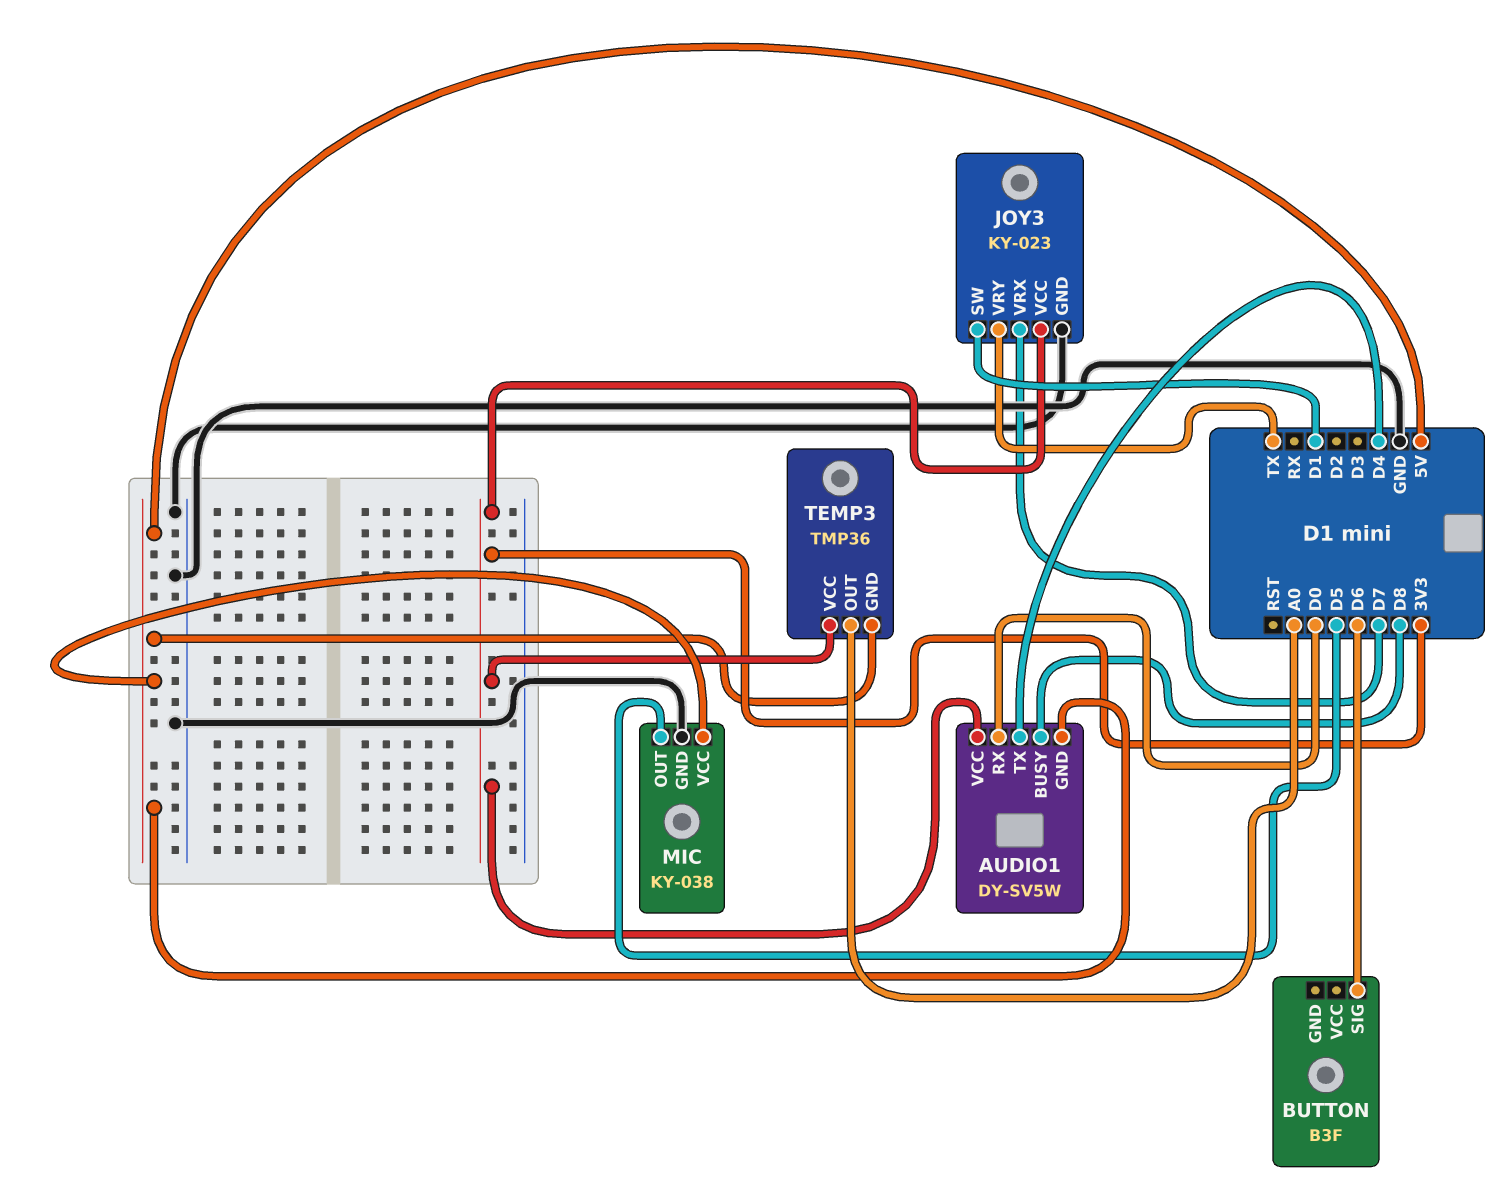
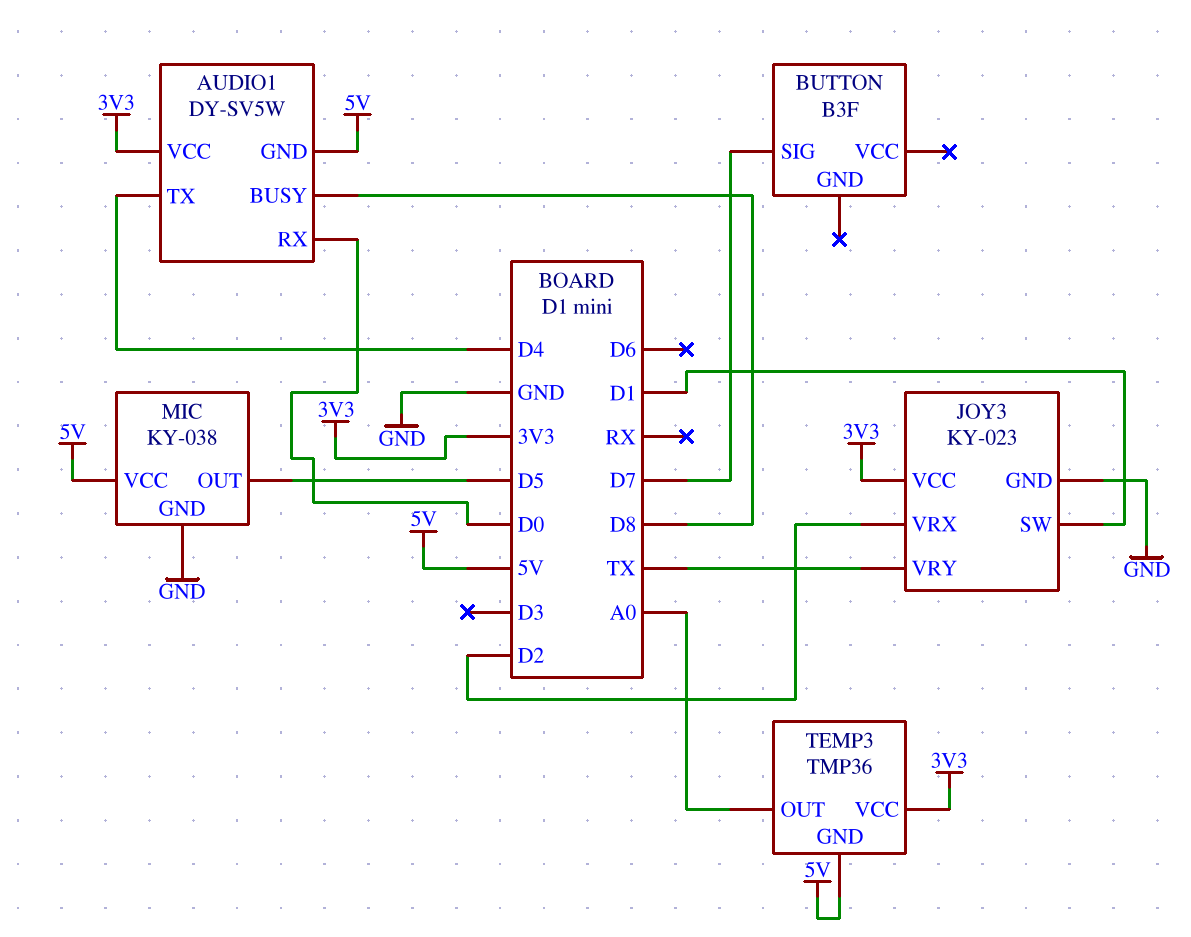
BUTTON pin SIG: D6 -> D7
JOY3 pin VRX: D7 -> D2

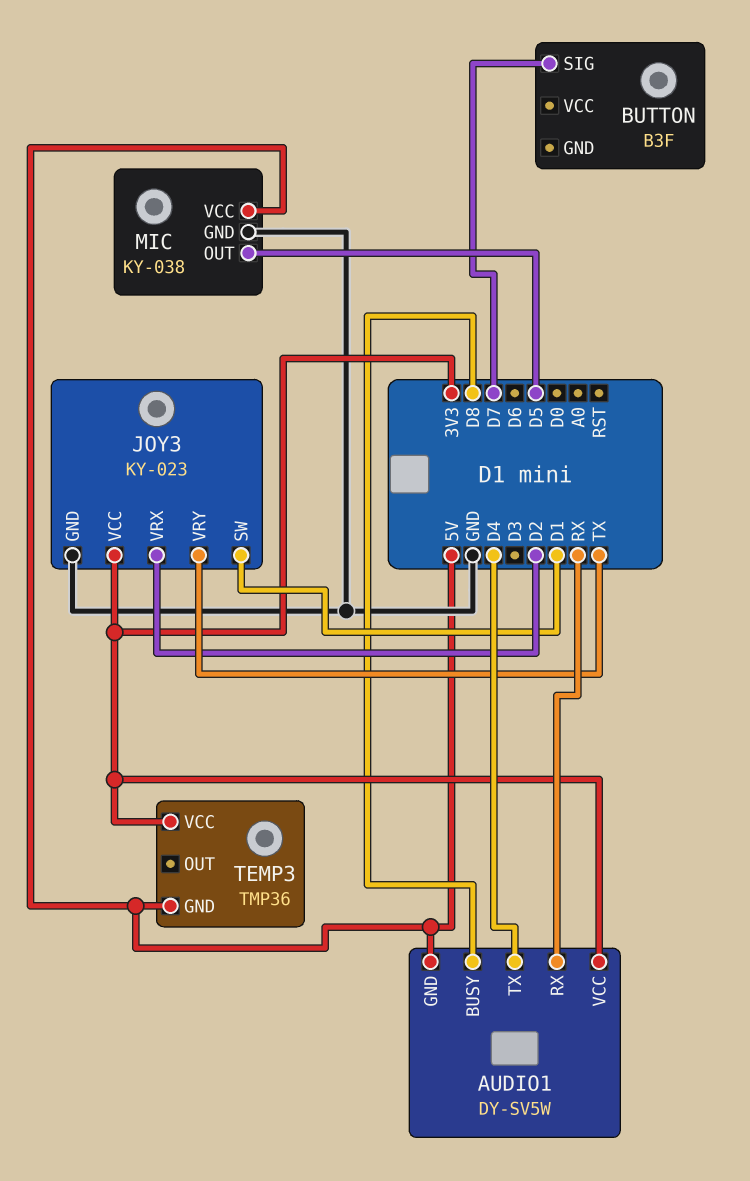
AUDIO1 pin RX: D0 -> RX
TEMP3 pin OUT: A0 -> none

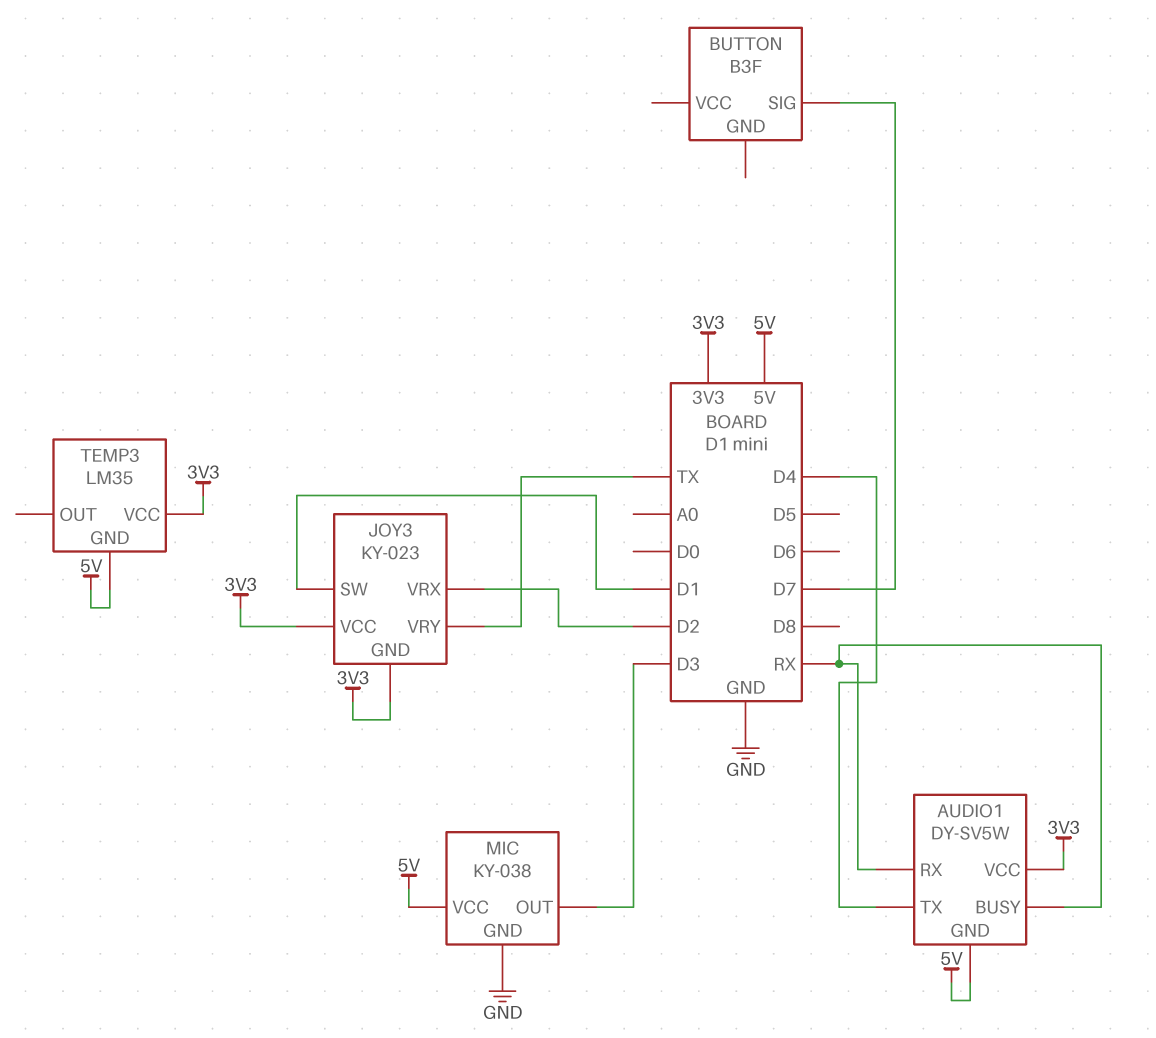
AUDIO1 pin BUSY: D8 -> RX
JOY3 pin GND: GND -> 3V3
MIC pin OUT: D5 -> D3
TEMP3: TMP36 -> LM35

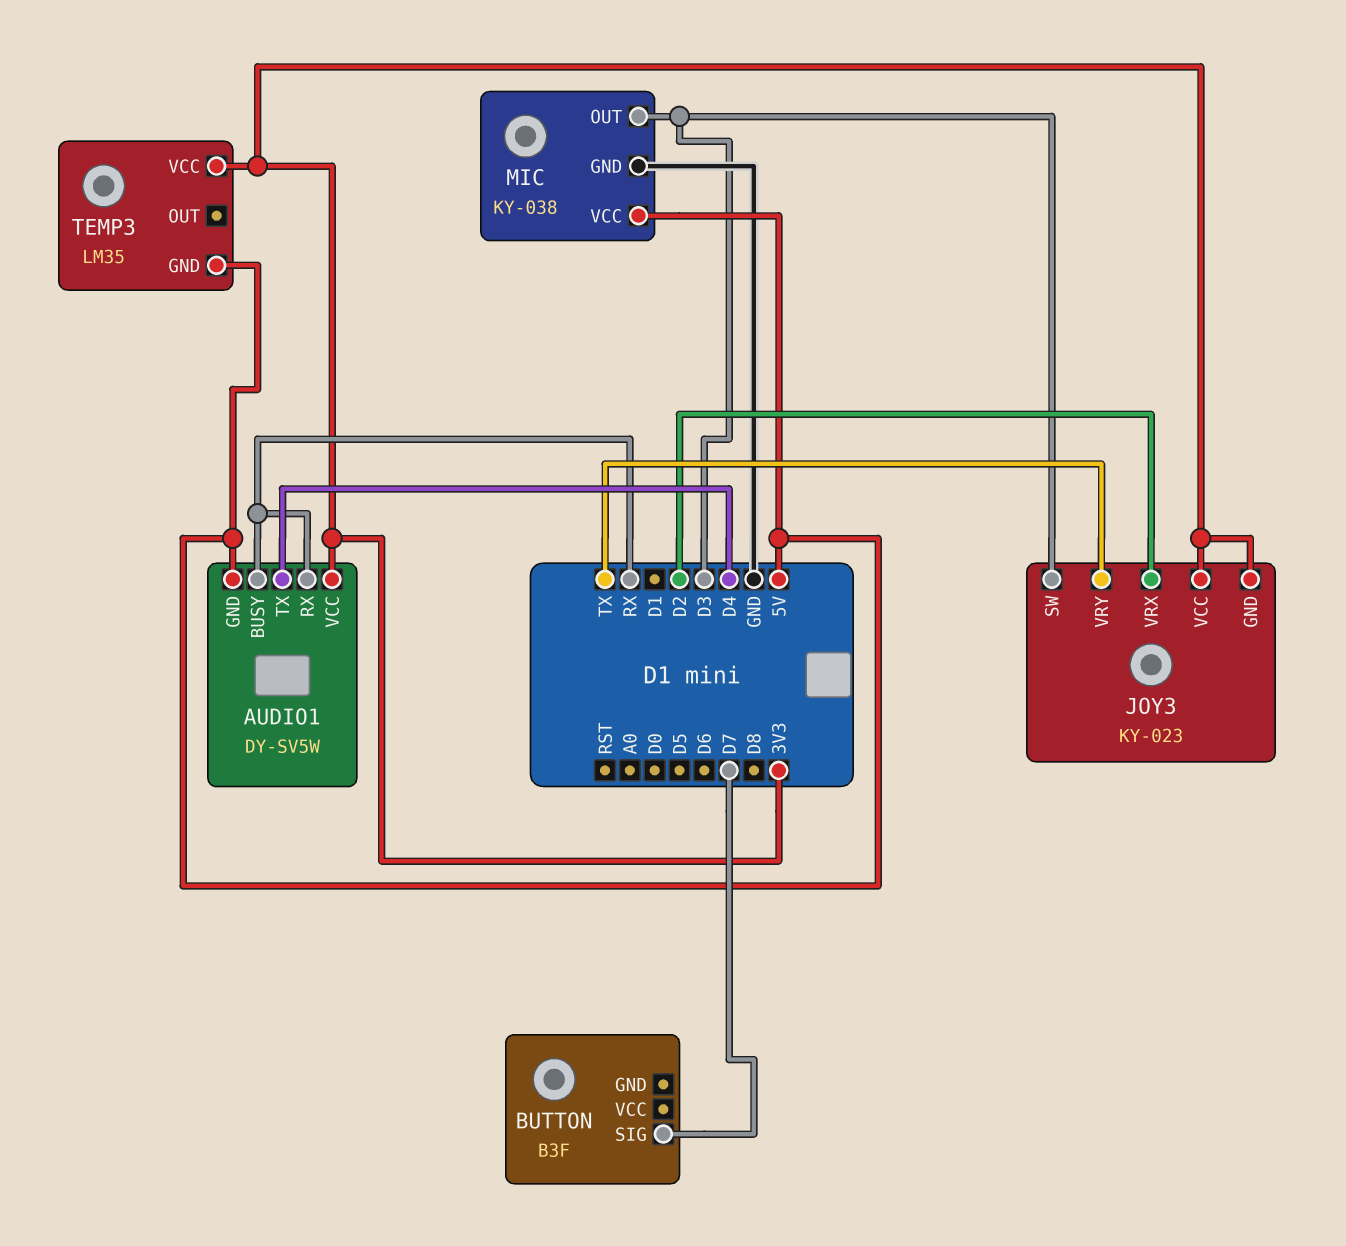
JOY3 pin SW: D1 -> D3

